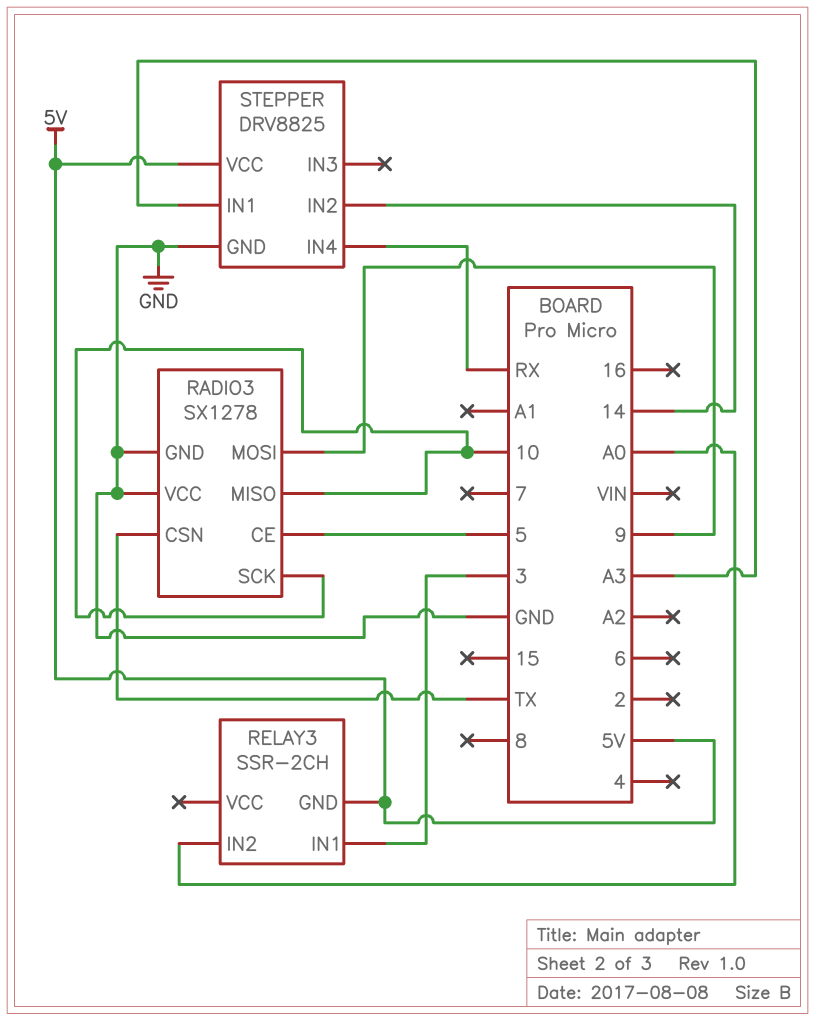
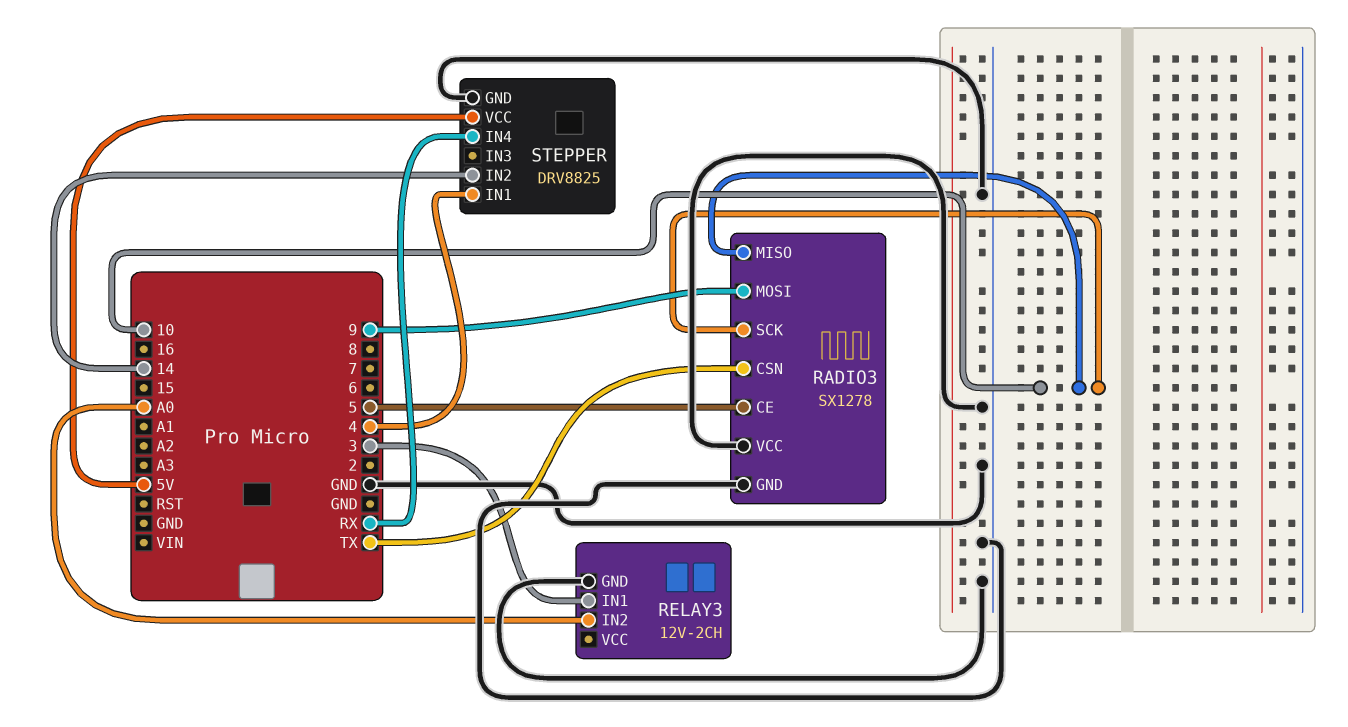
RELAY3: SSR-2CH -> 12V-2CH
RELAY3 pin GND: 5V -> GND
STEPPER pin IN1: A3 -> 4

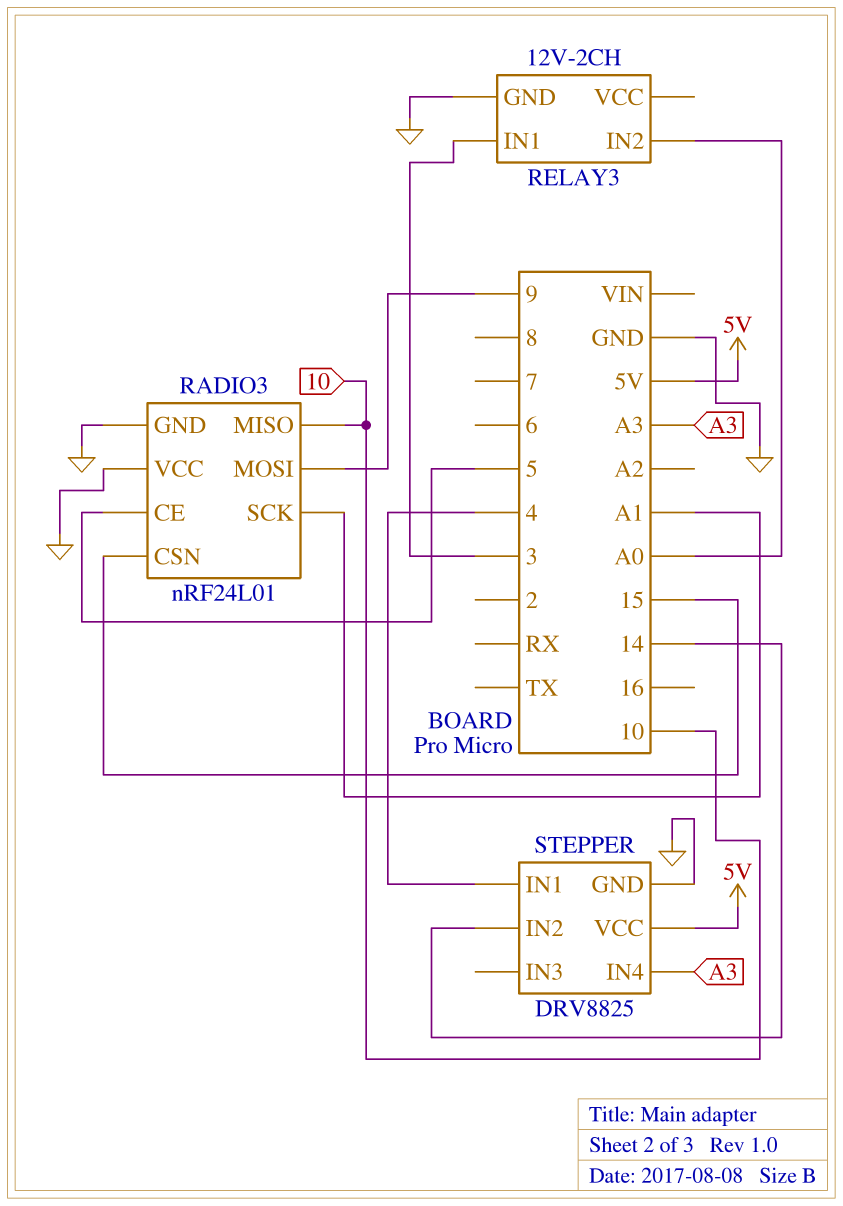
RADIO3: SX1278 -> nRF24L01
RADIO3 pin CSN: TX -> 15
RADIO3 pin SCK: 10 -> A1
STEPPER pin IN4: RX -> A3

